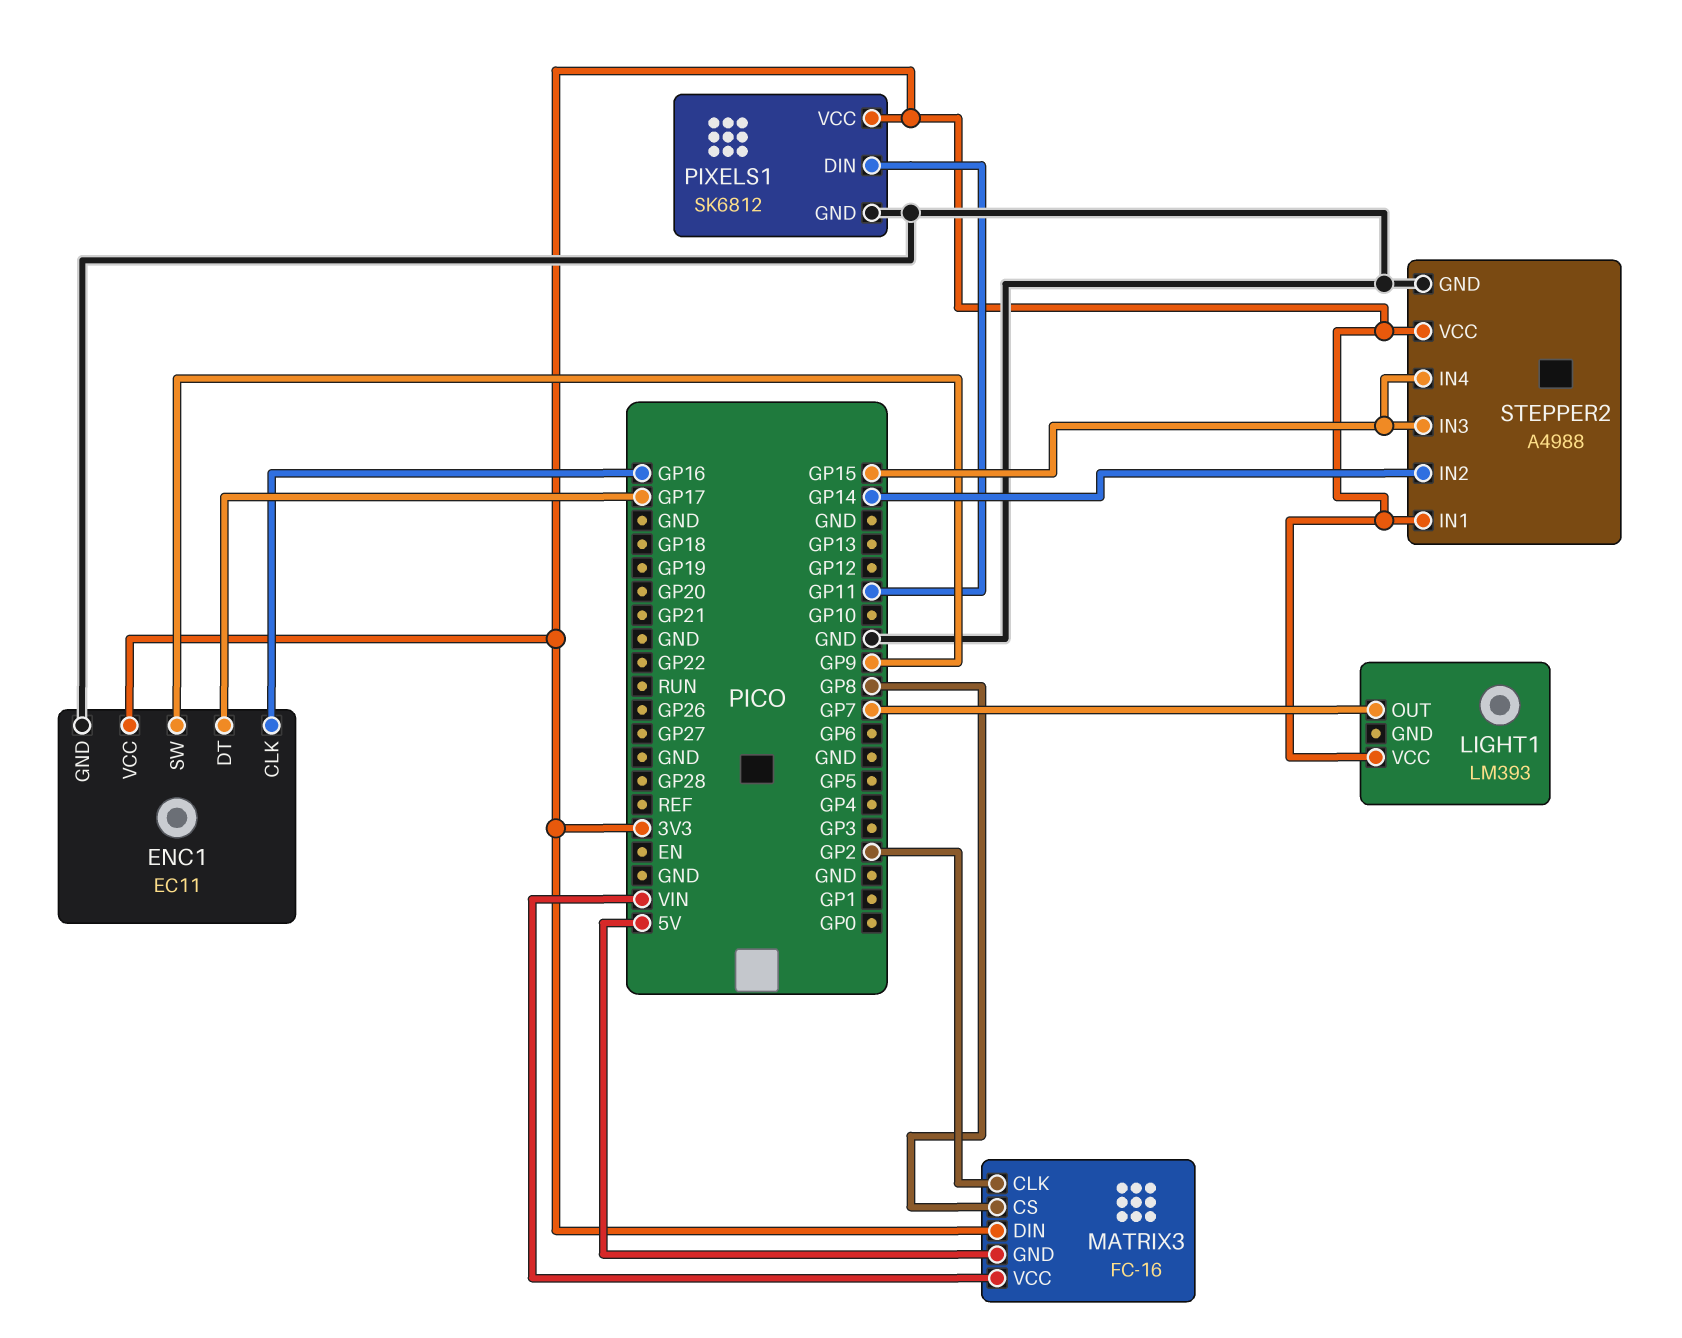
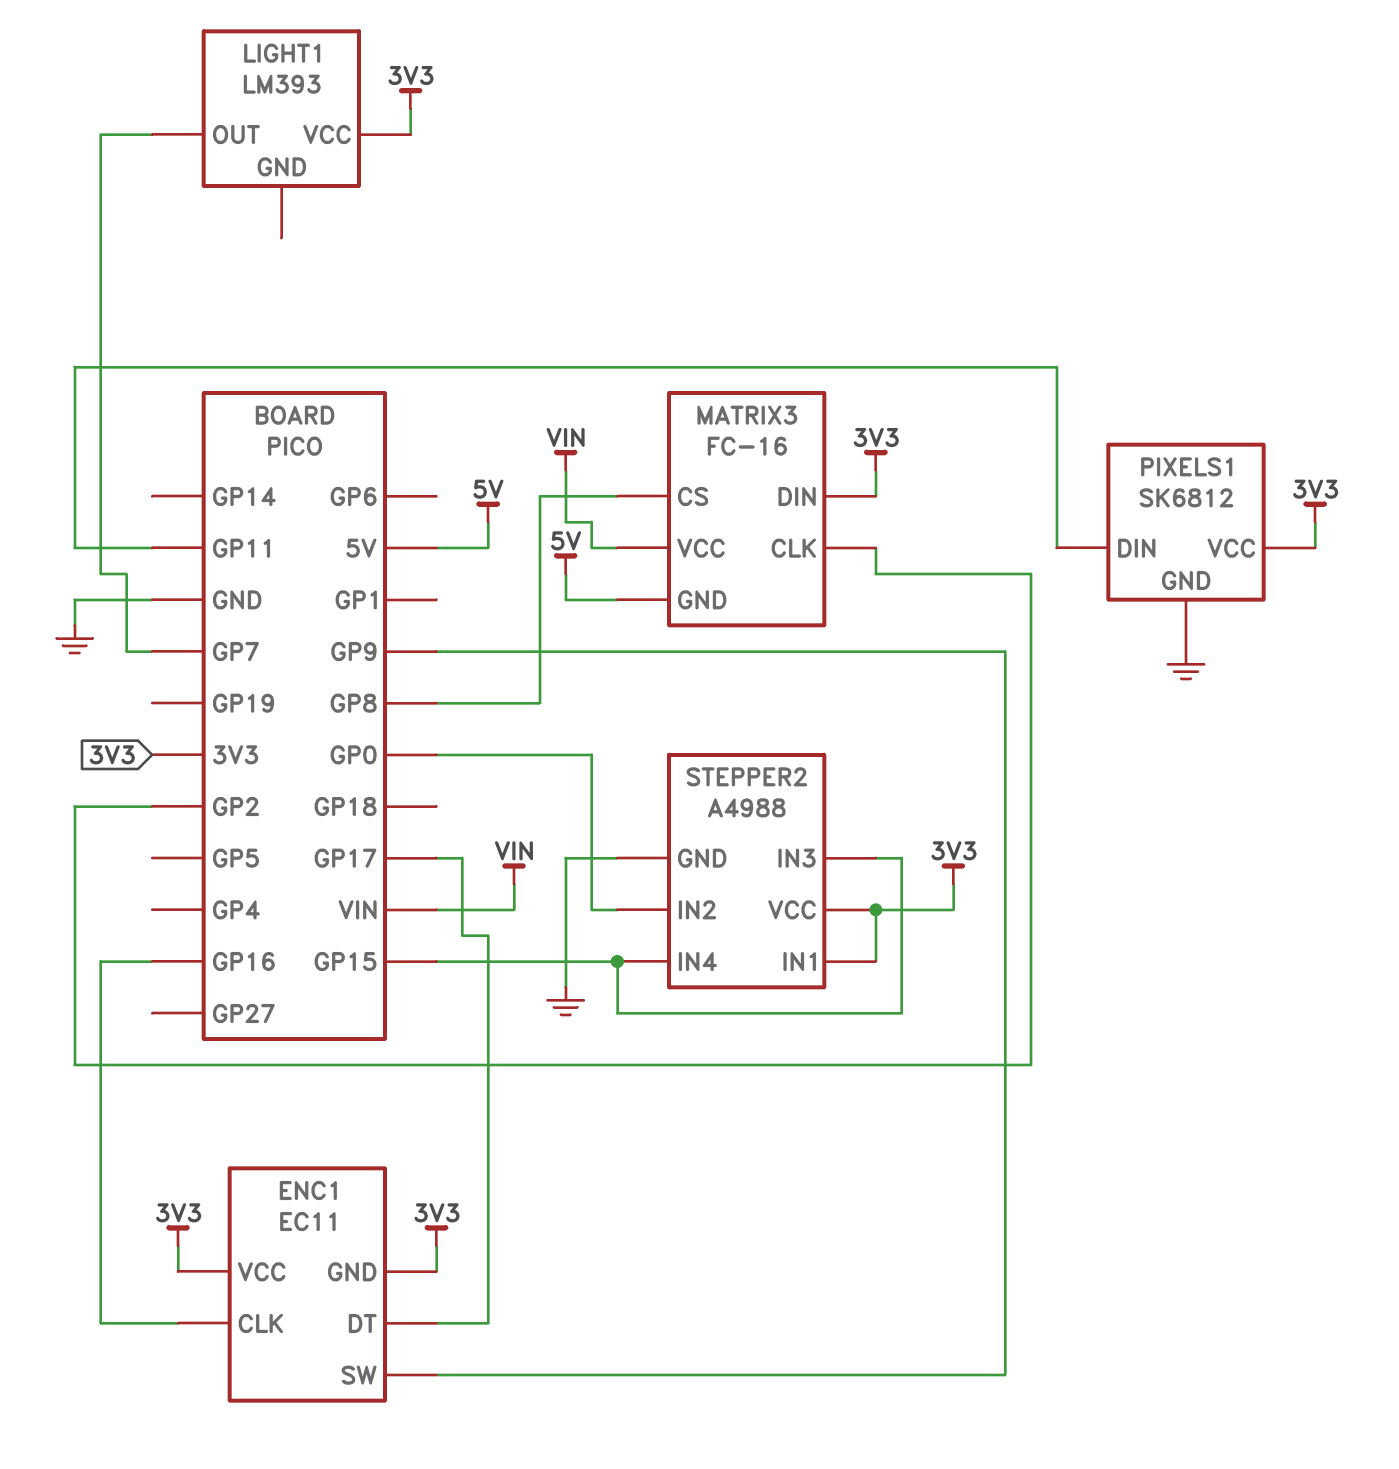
ENC1 pin GND: GND -> 3V3
STEPPER2 pin IN2: GP14 -> GP0

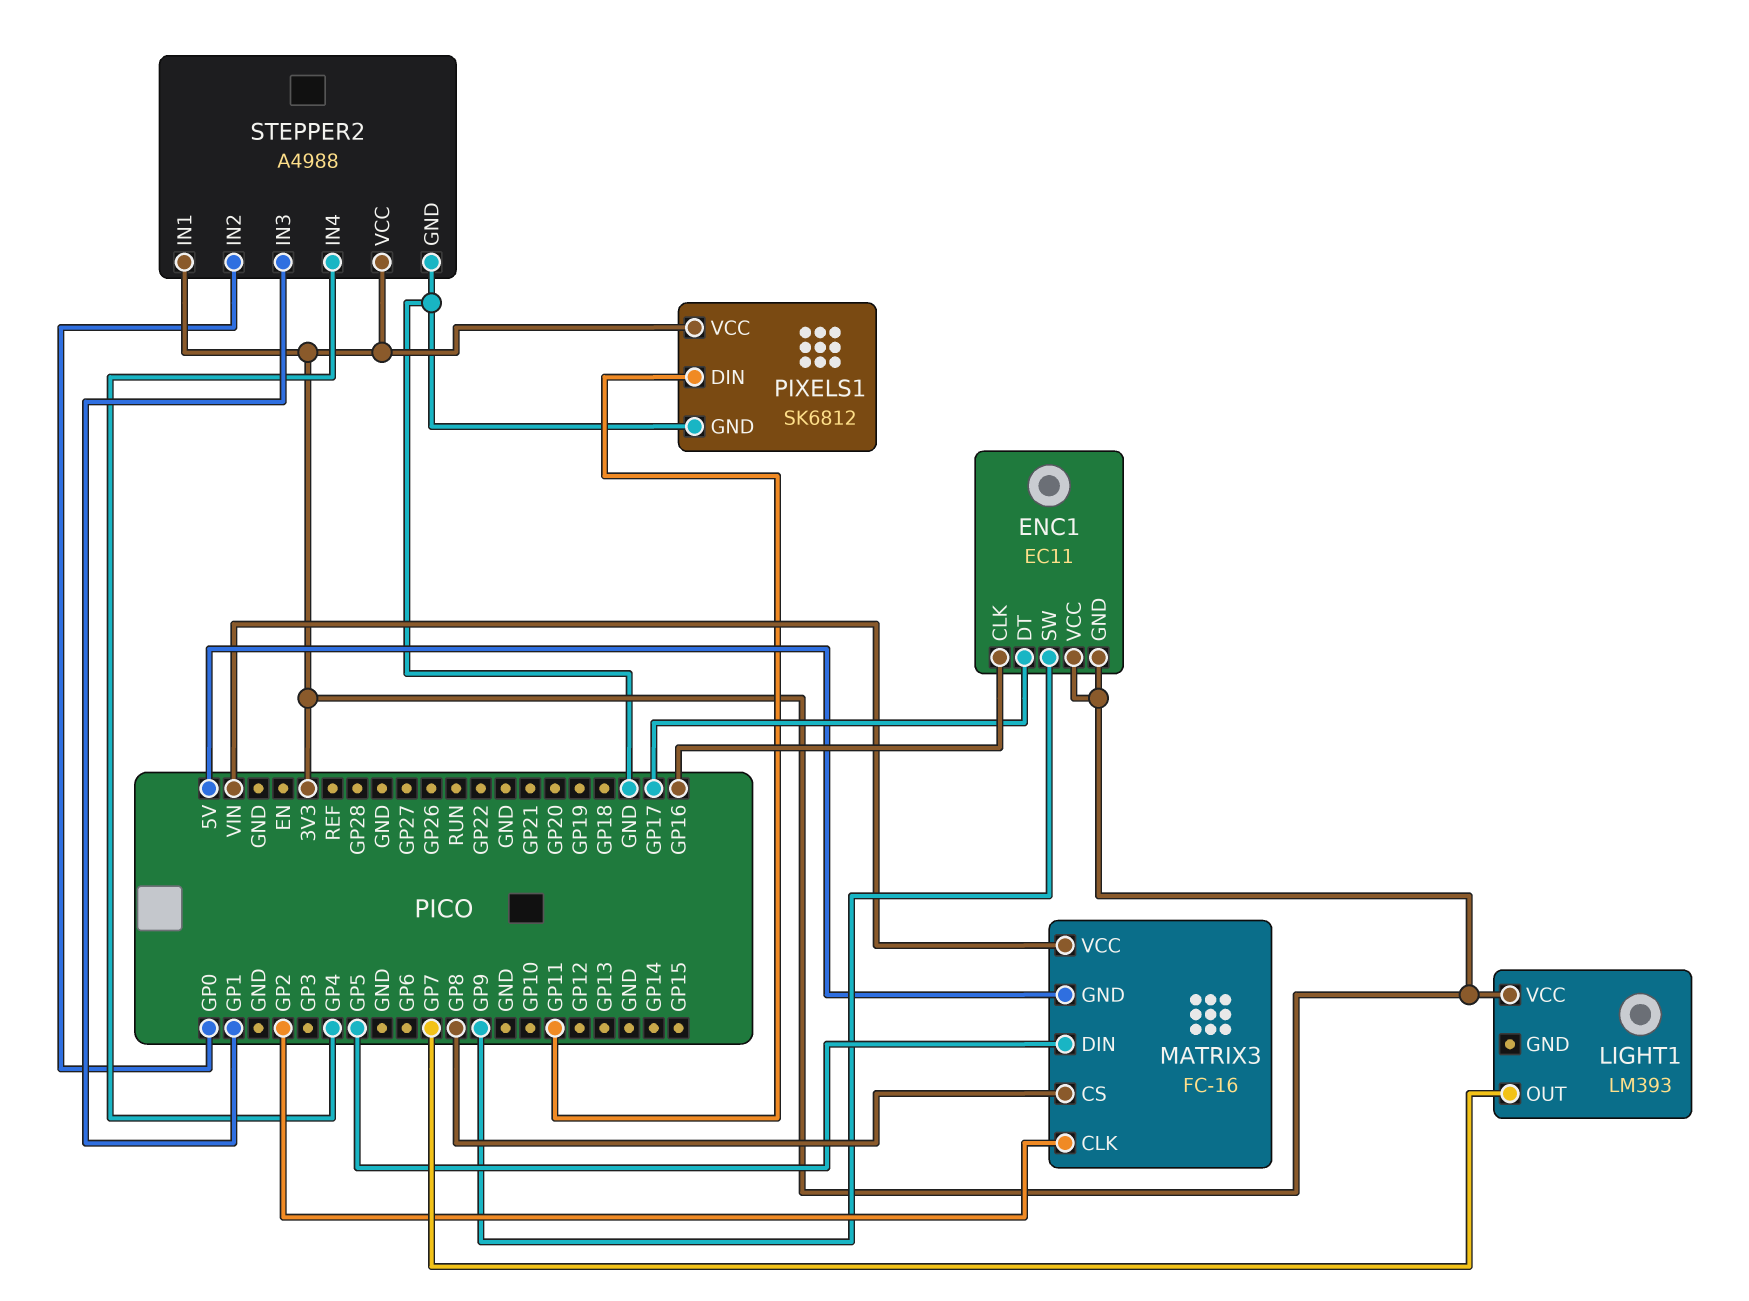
MATRIX3 pin DIN: 3V3 -> GP5
STEPPER2 pin IN3: GP15 -> GP1
STEPPER2 pin IN4: GP15 -> GP4

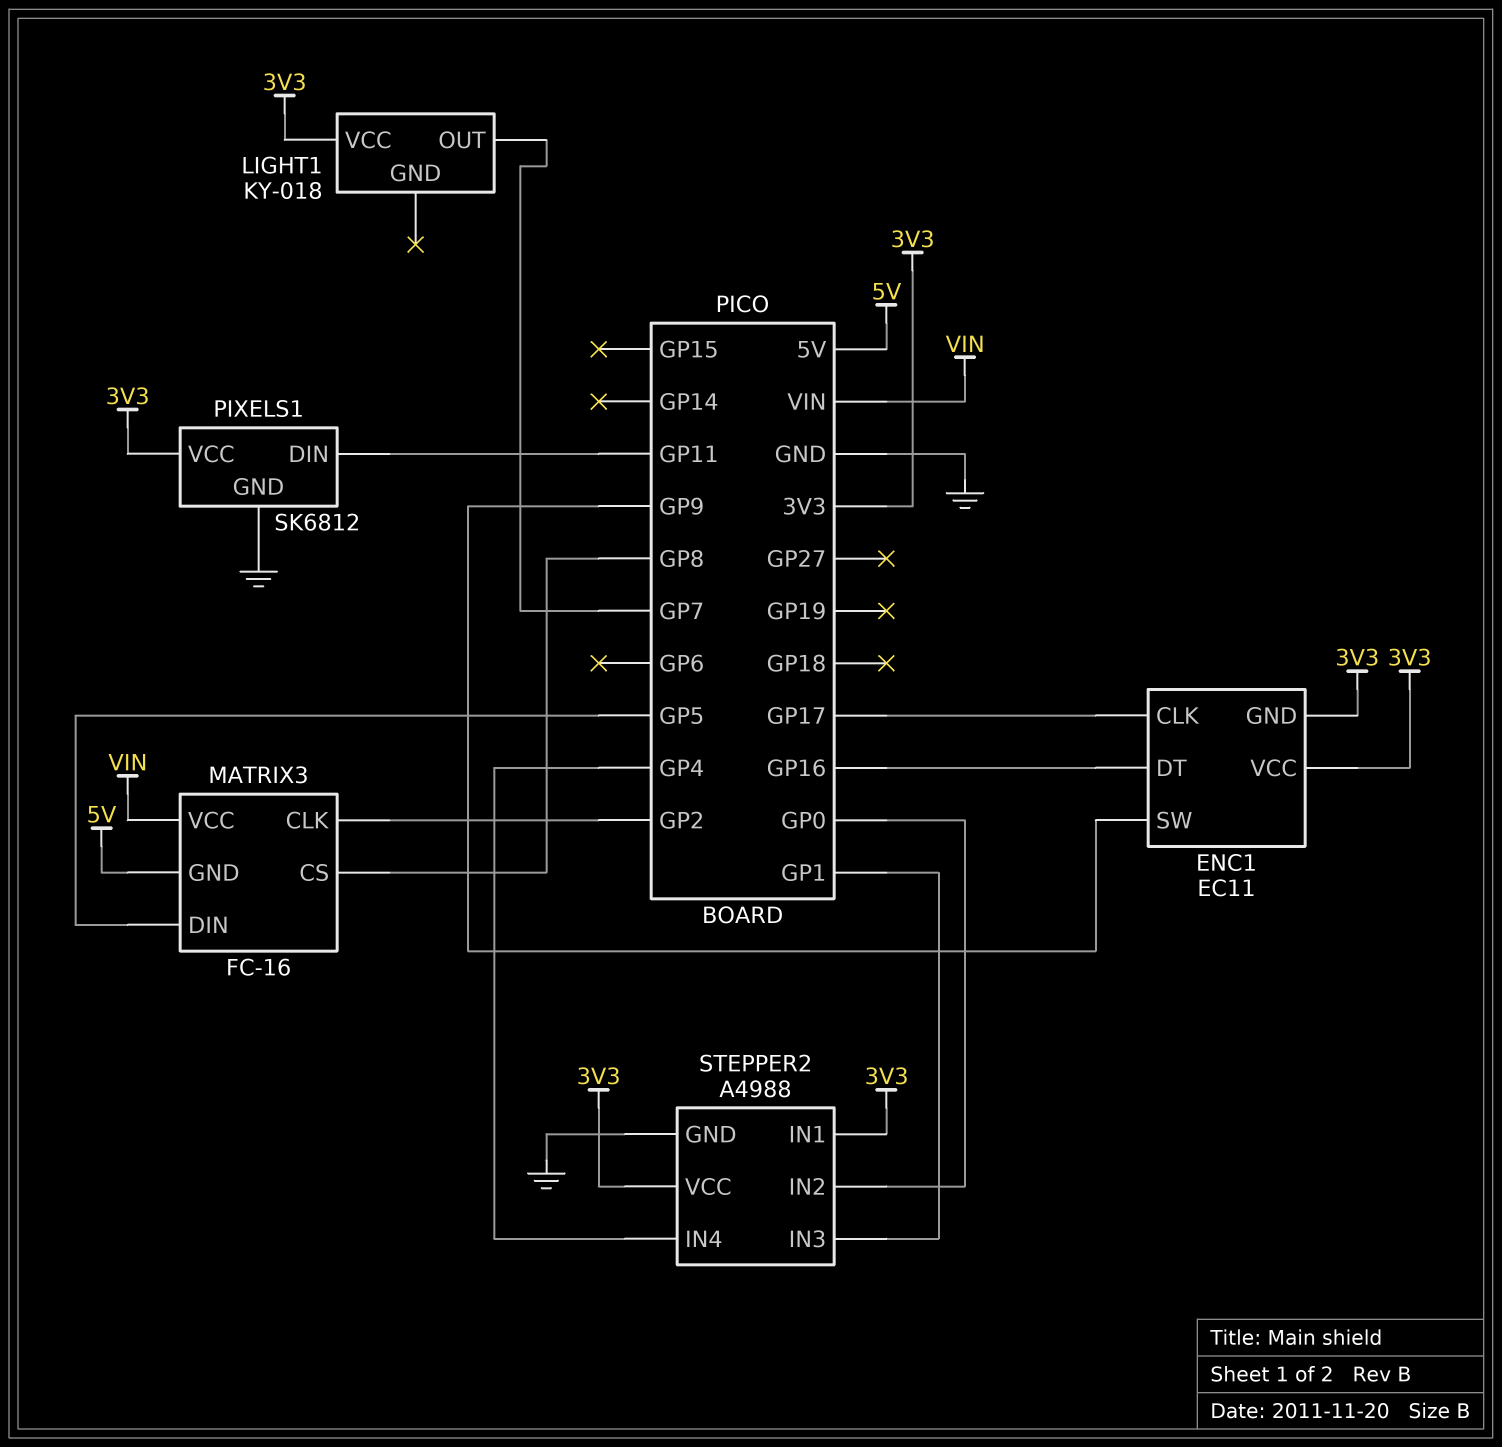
ENC1 pin CLK: GP16 -> GP17
ENC1 pin DT: GP17 -> GP16
LIGHT1: LM393 -> KY-018

